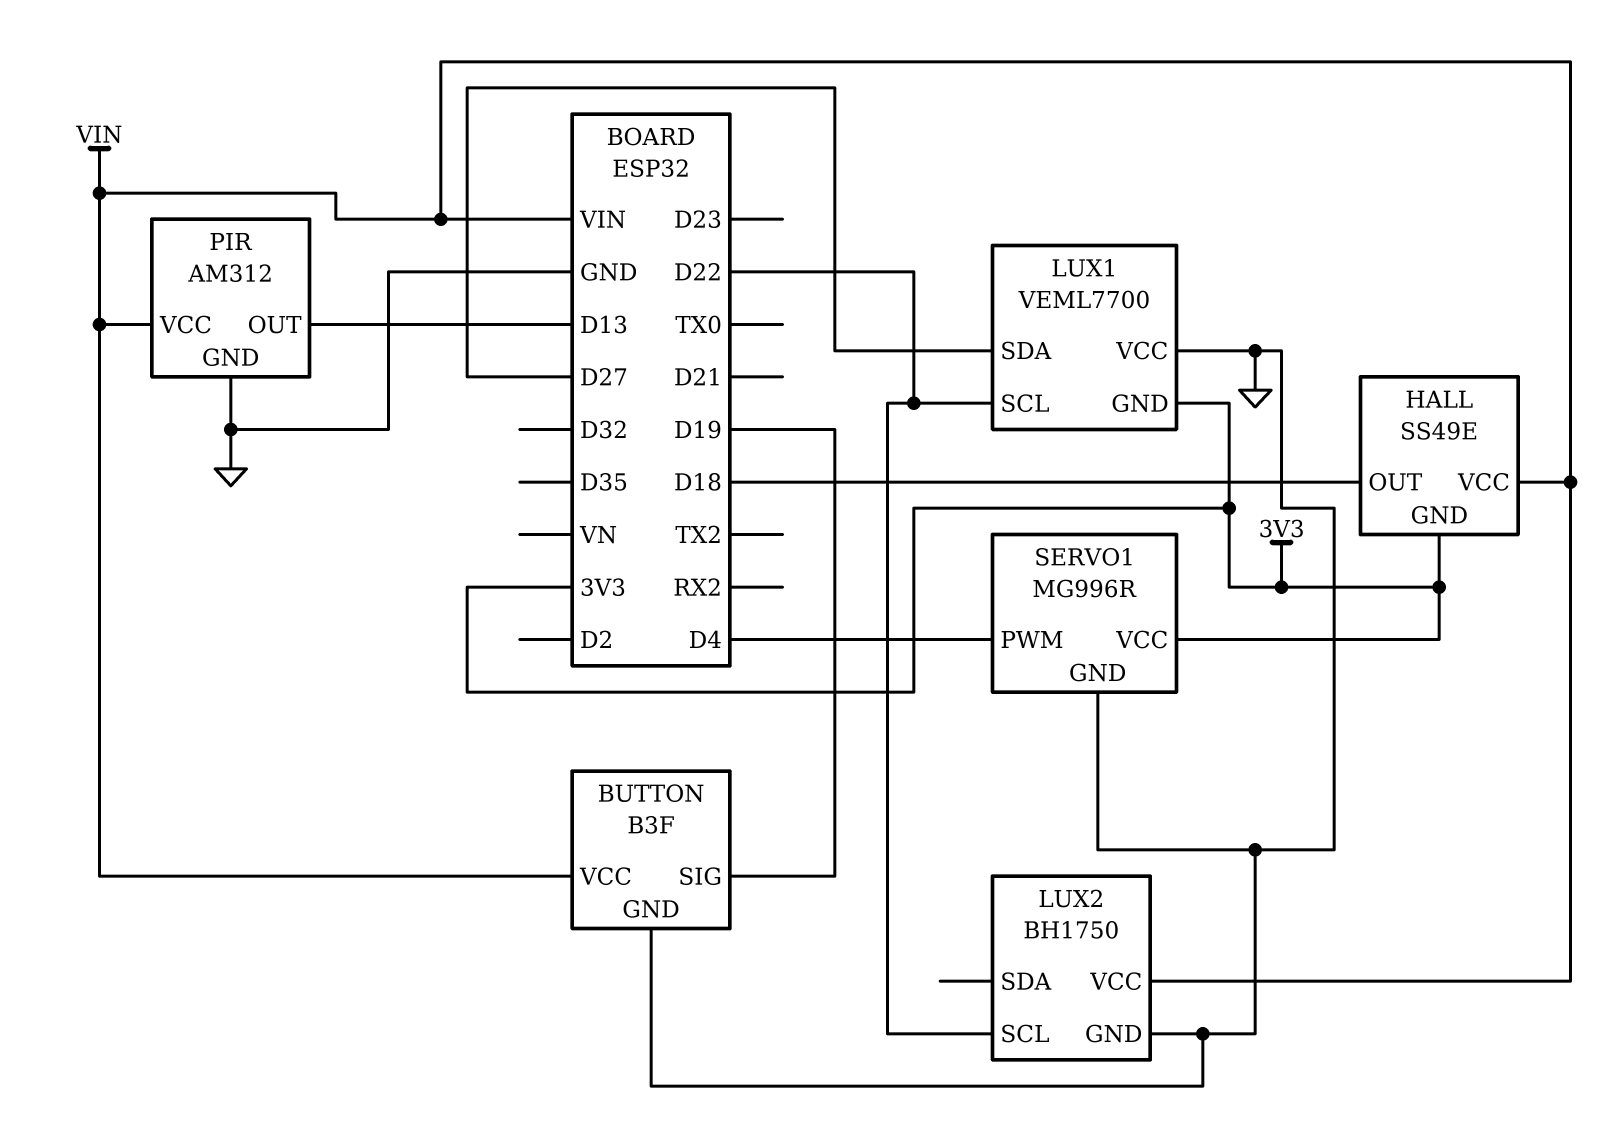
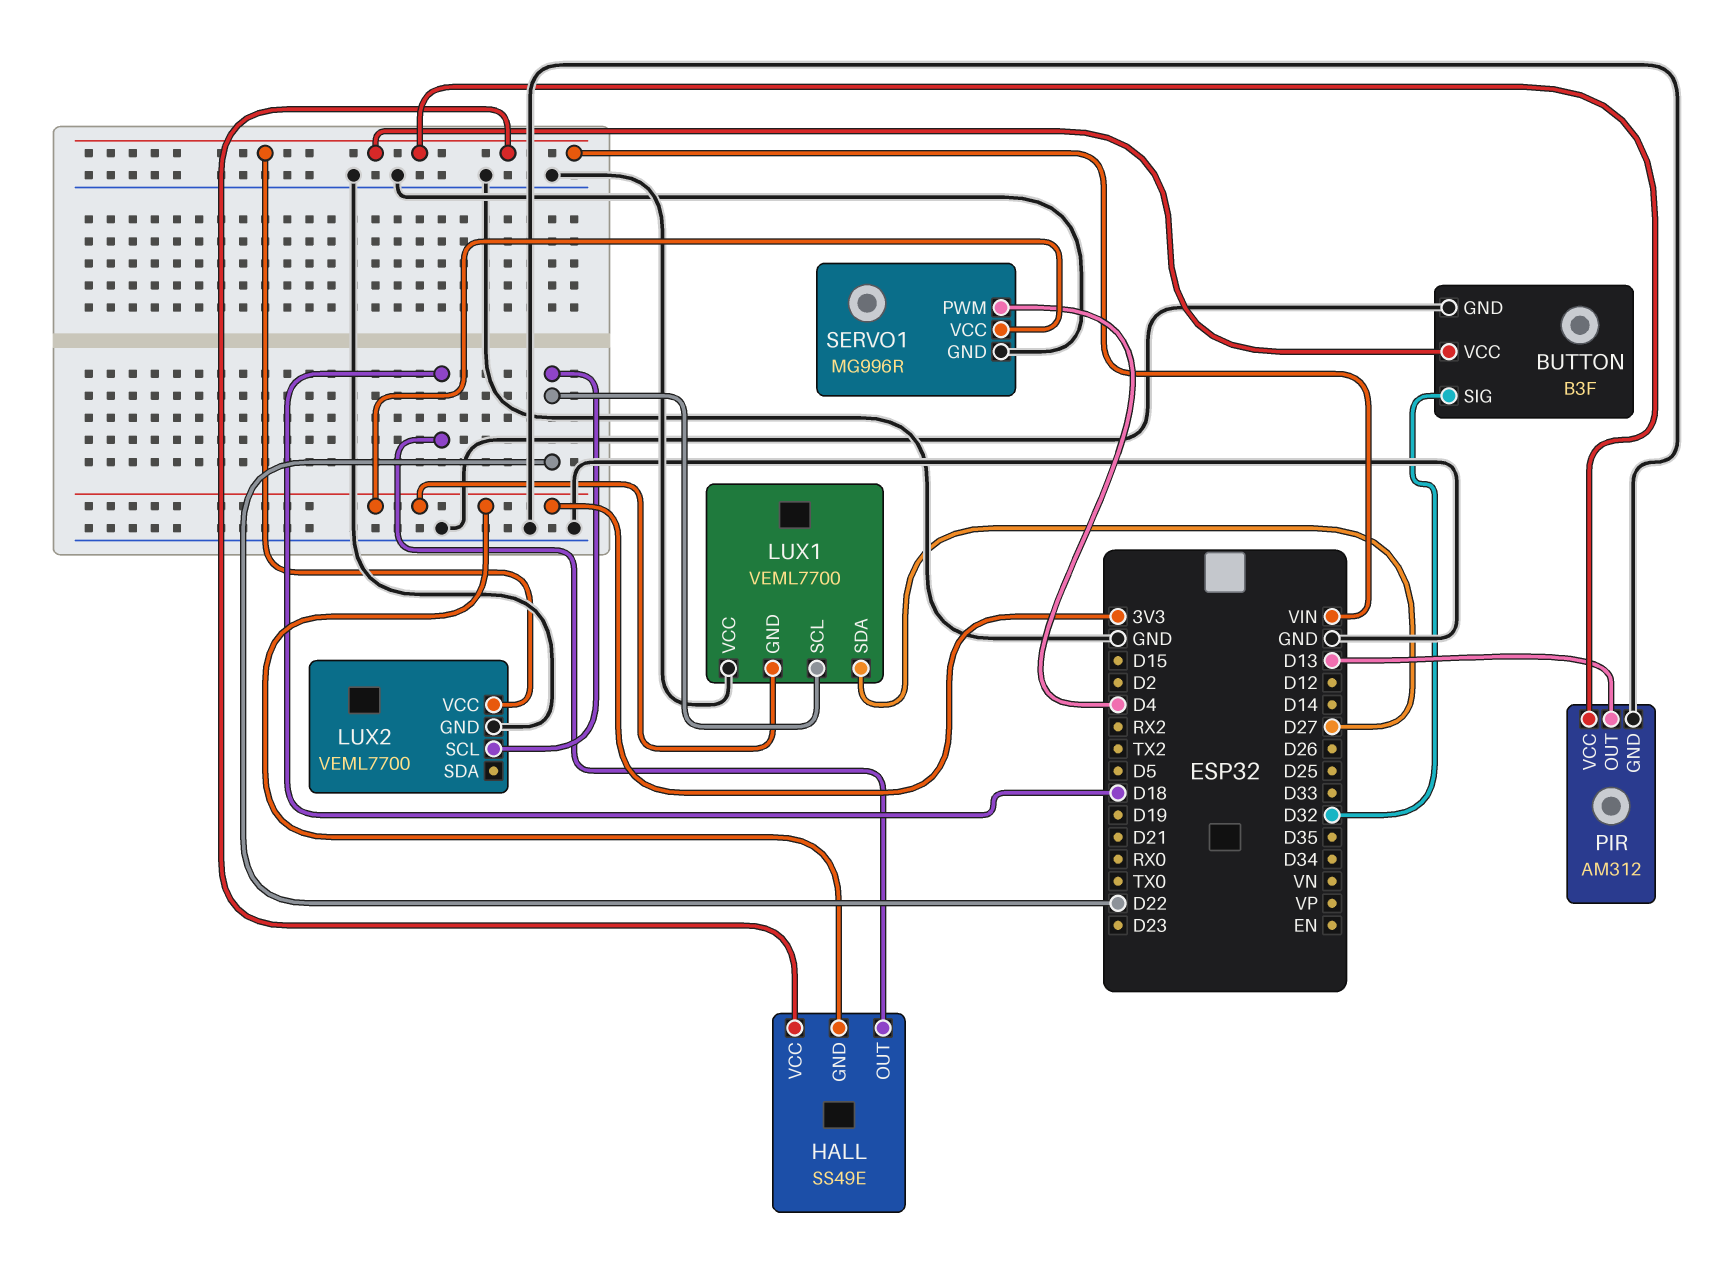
BUTTON pin SIG: D19 -> D32
LUX2: BH1750 -> VEML7700

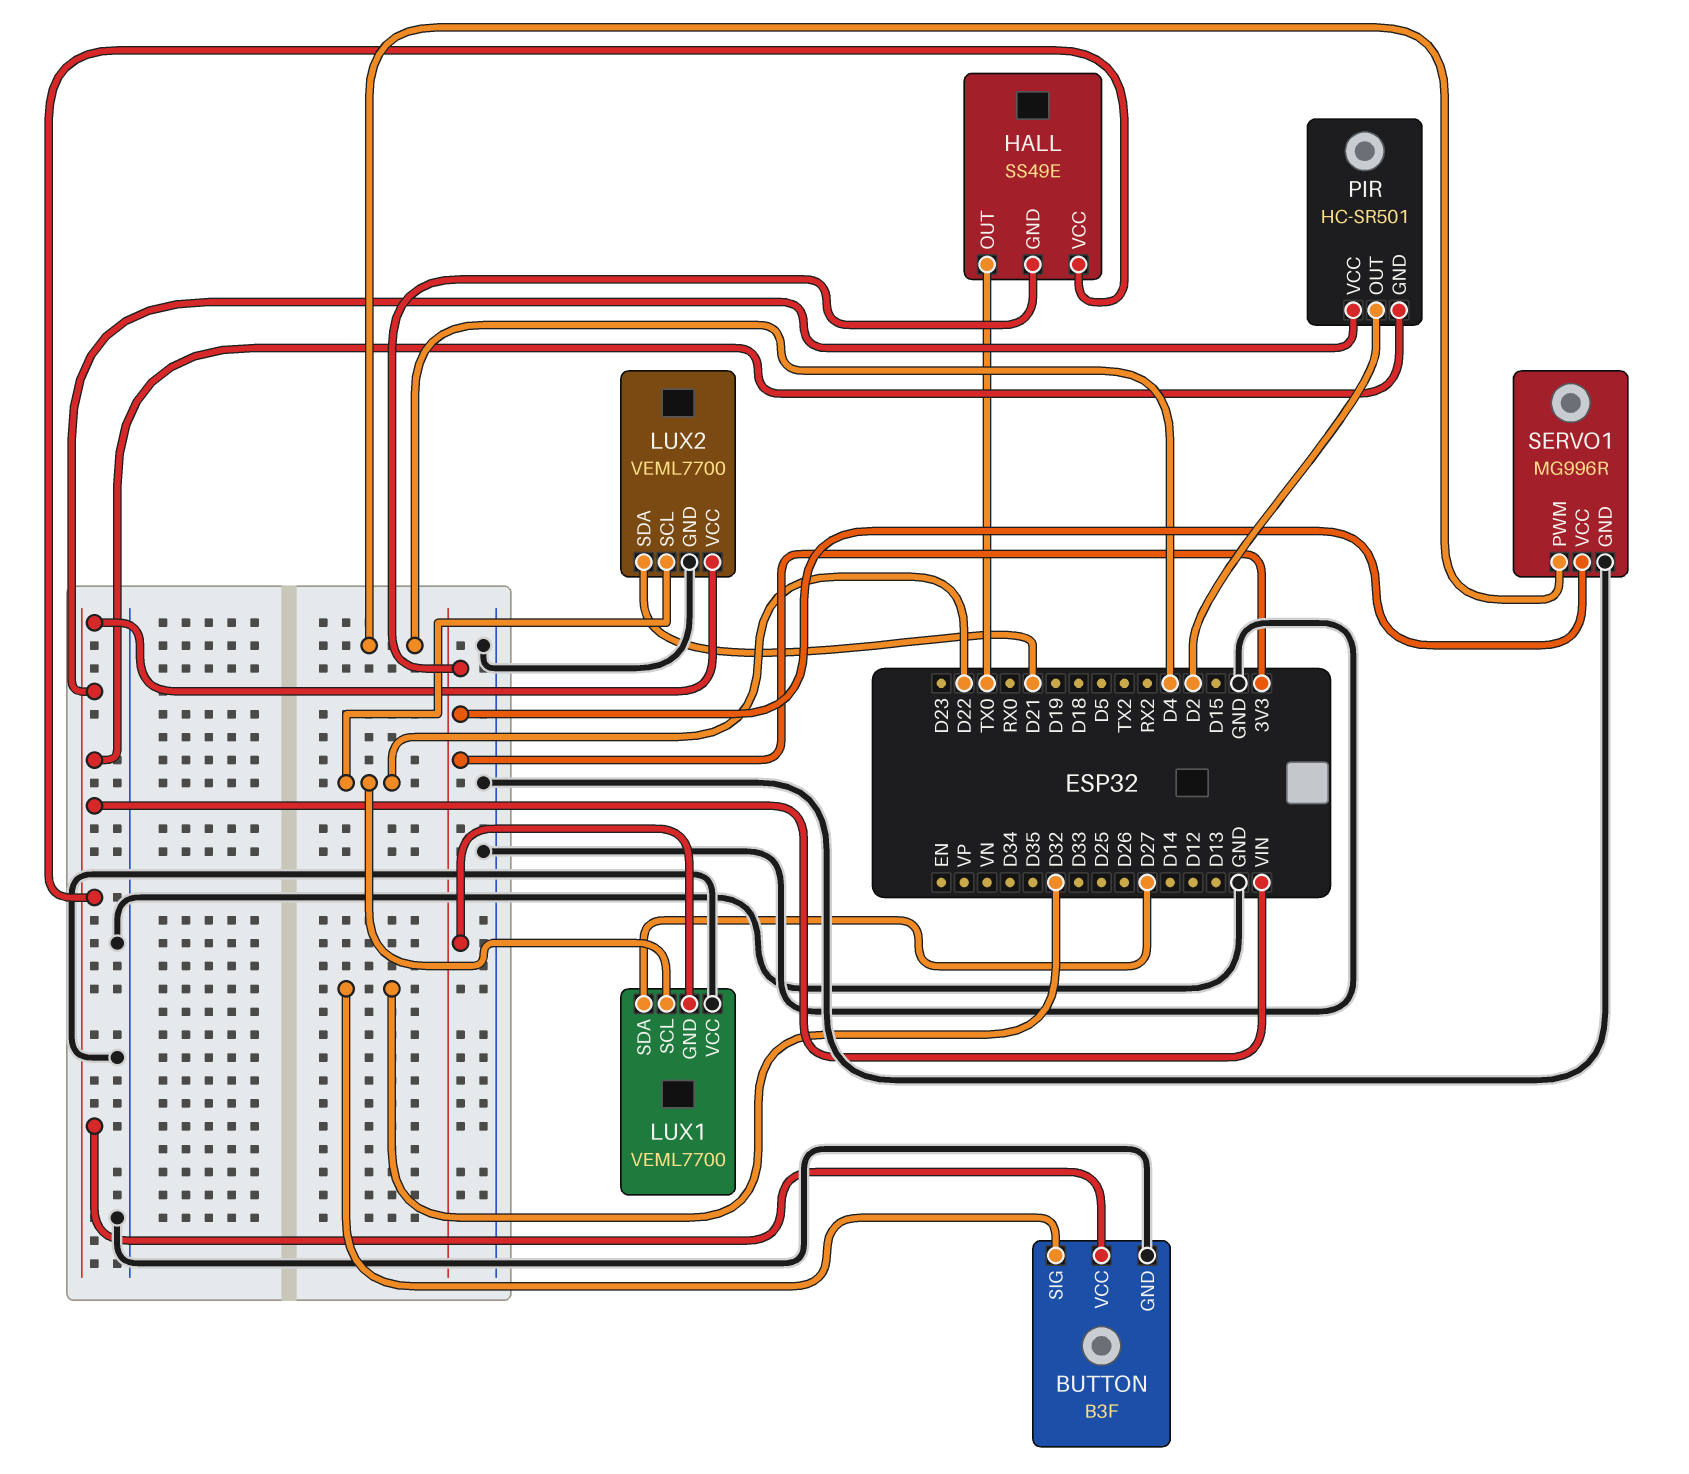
HALL pin OUT: D18 -> TX0
LUX2 pin SDA: none -> D21
PIR: AM312 -> HC-SR501
PIR pin GND: GND -> VIN
PIR pin OUT: D13 -> D2

